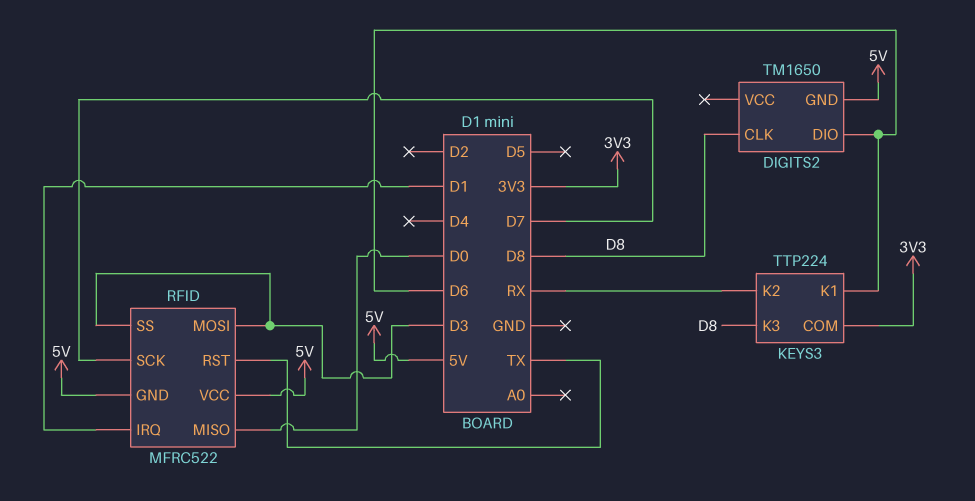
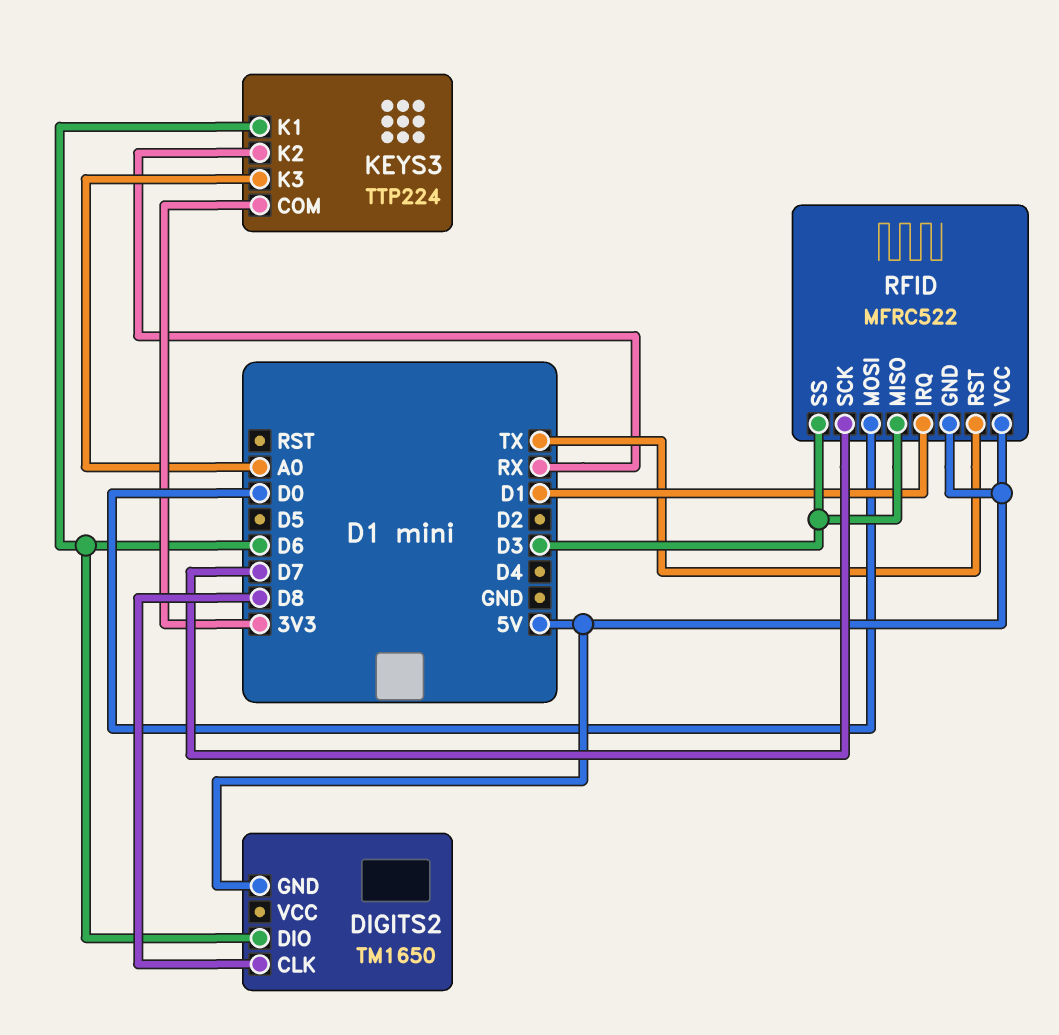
KEYS3 pin K3: D8 -> A0
RFID pin MISO: D0 -> D3
RFID pin MOSI: D3 -> D0

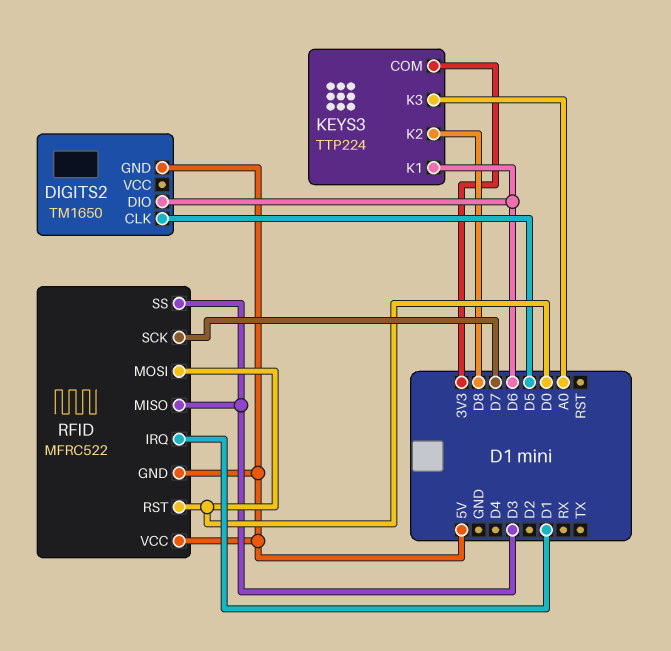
DIGITS2 pin CLK: D8 -> D5
KEYS3 pin K2: RX -> D8
RFID pin RST: TX -> D0

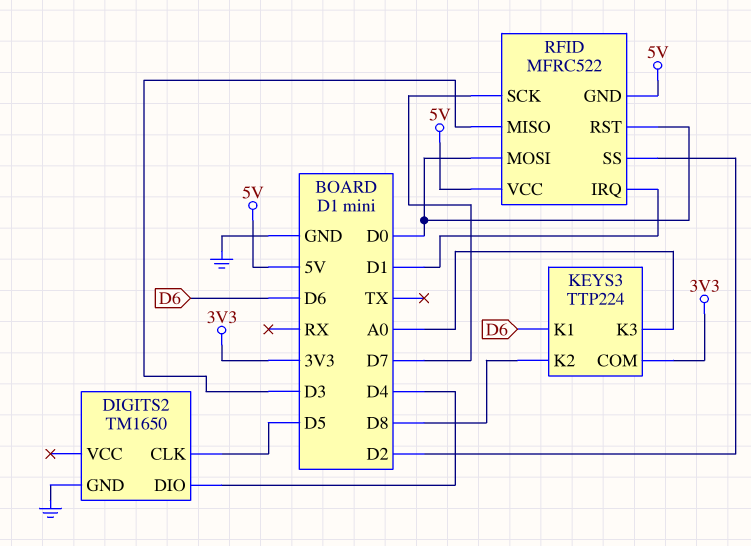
DIGITS2 pin DIO: D6 -> D4
DIGITS2 pin GND: 5V -> GND
RFID pin SS: D3 -> D2

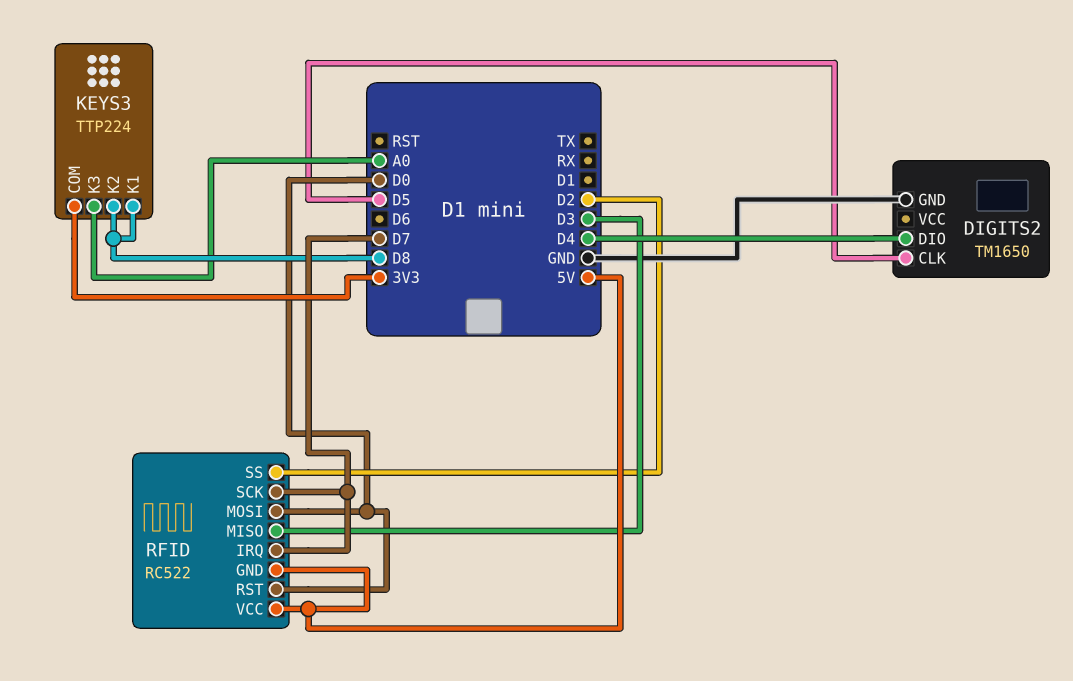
KEYS3 pin K1: D6 -> D8
RFID: MFRC522 -> RC522
RFID pin IRQ: D1 -> D7

